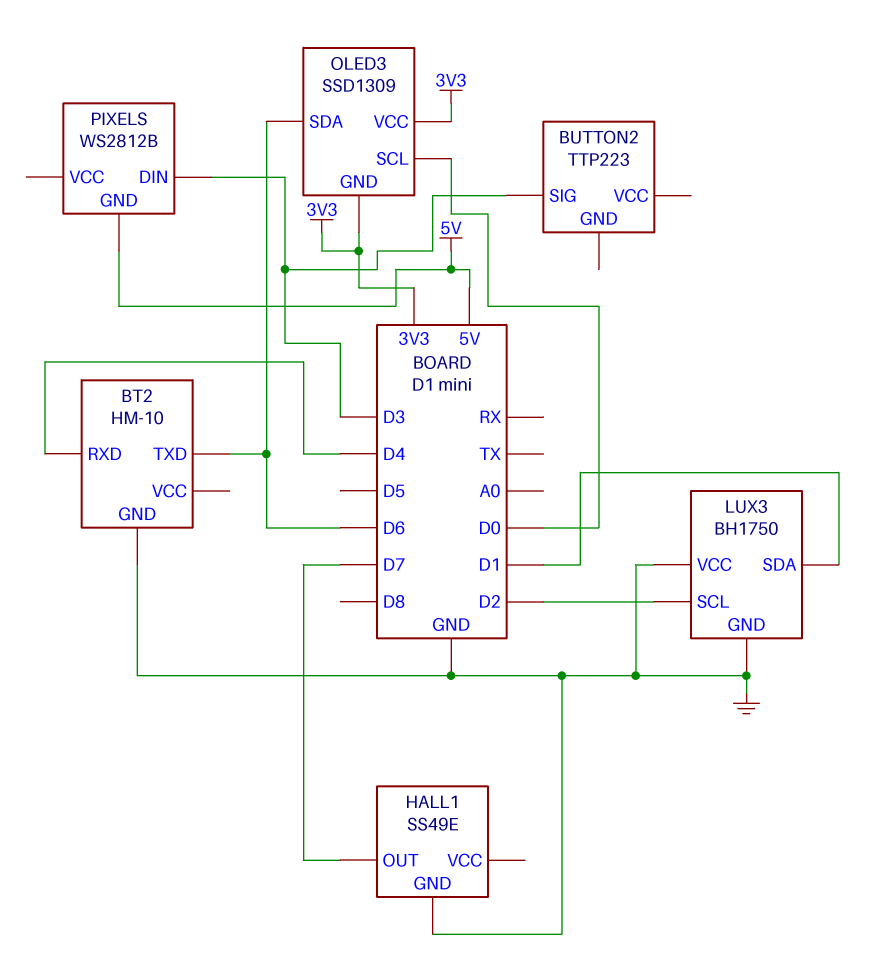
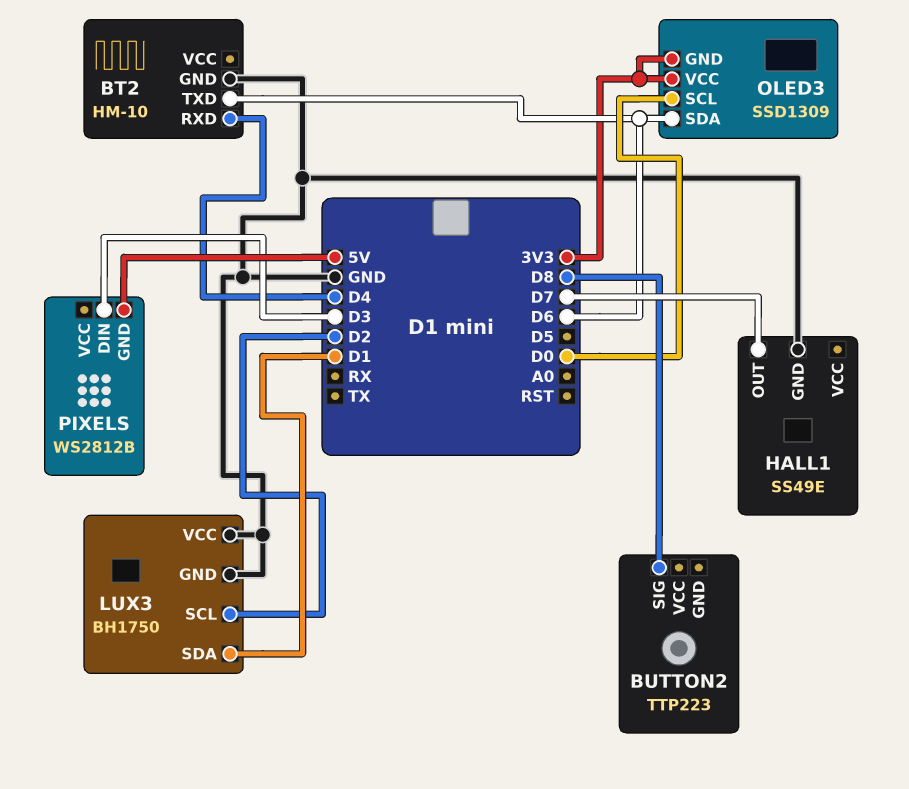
BUTTON2 pin SIG: D3 -> D8

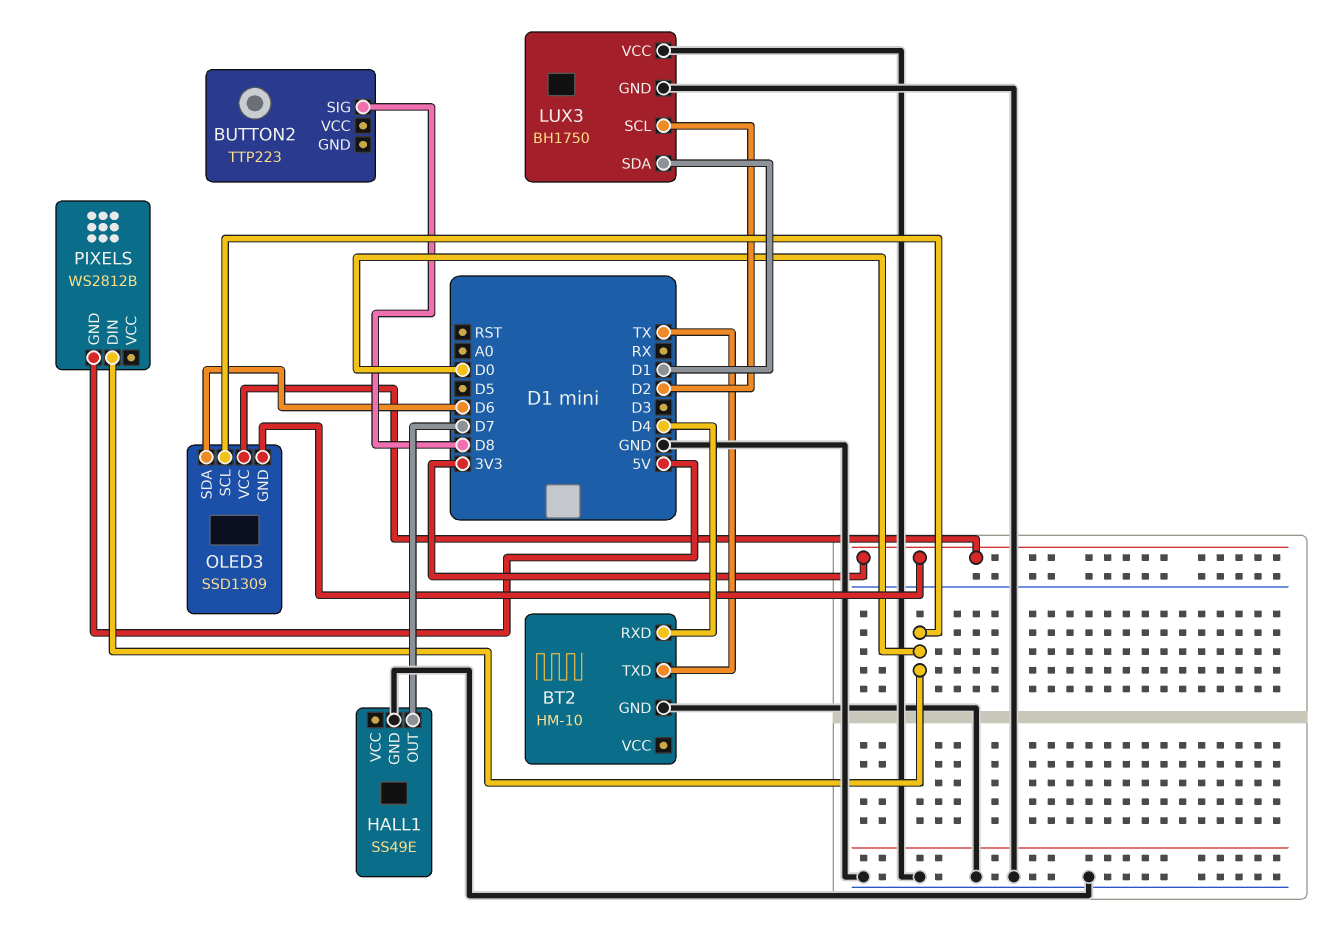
BT2 pin TXD: D6 -> TX
PIXELS pin DIN: D3 -> D0

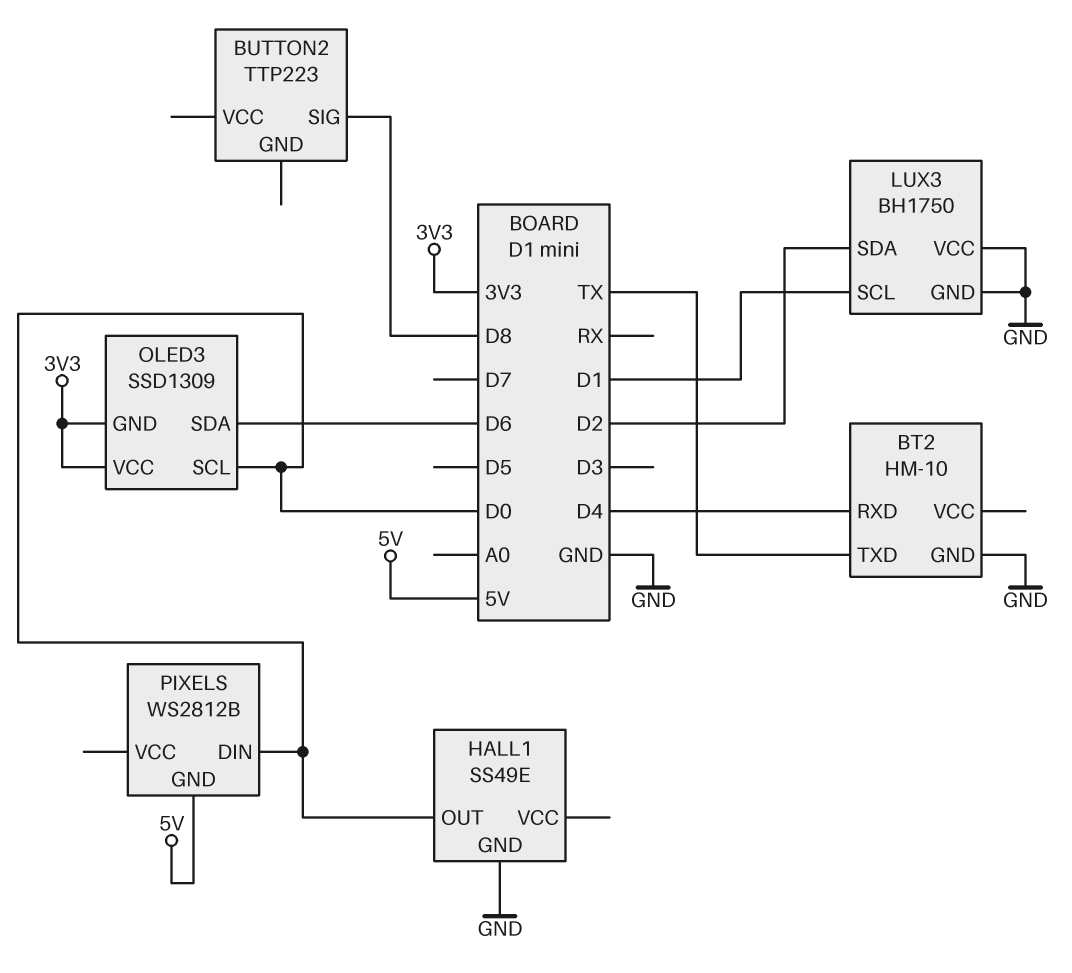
HALL1 pin OUT: D7 -> D0
LUX3 pin SCL: D2 -> D1
LUX3 pin SDA: D1 -> D2

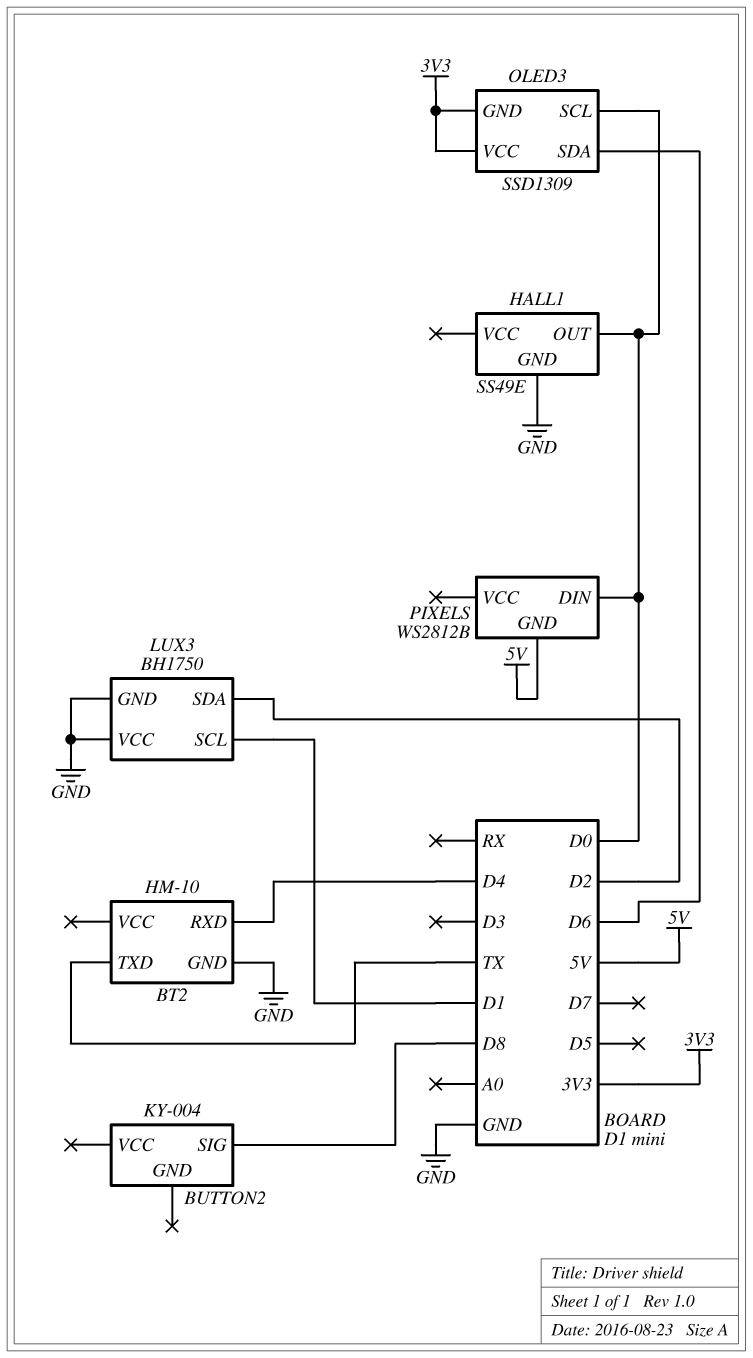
BUTTON2: TTP223 -> KY-004

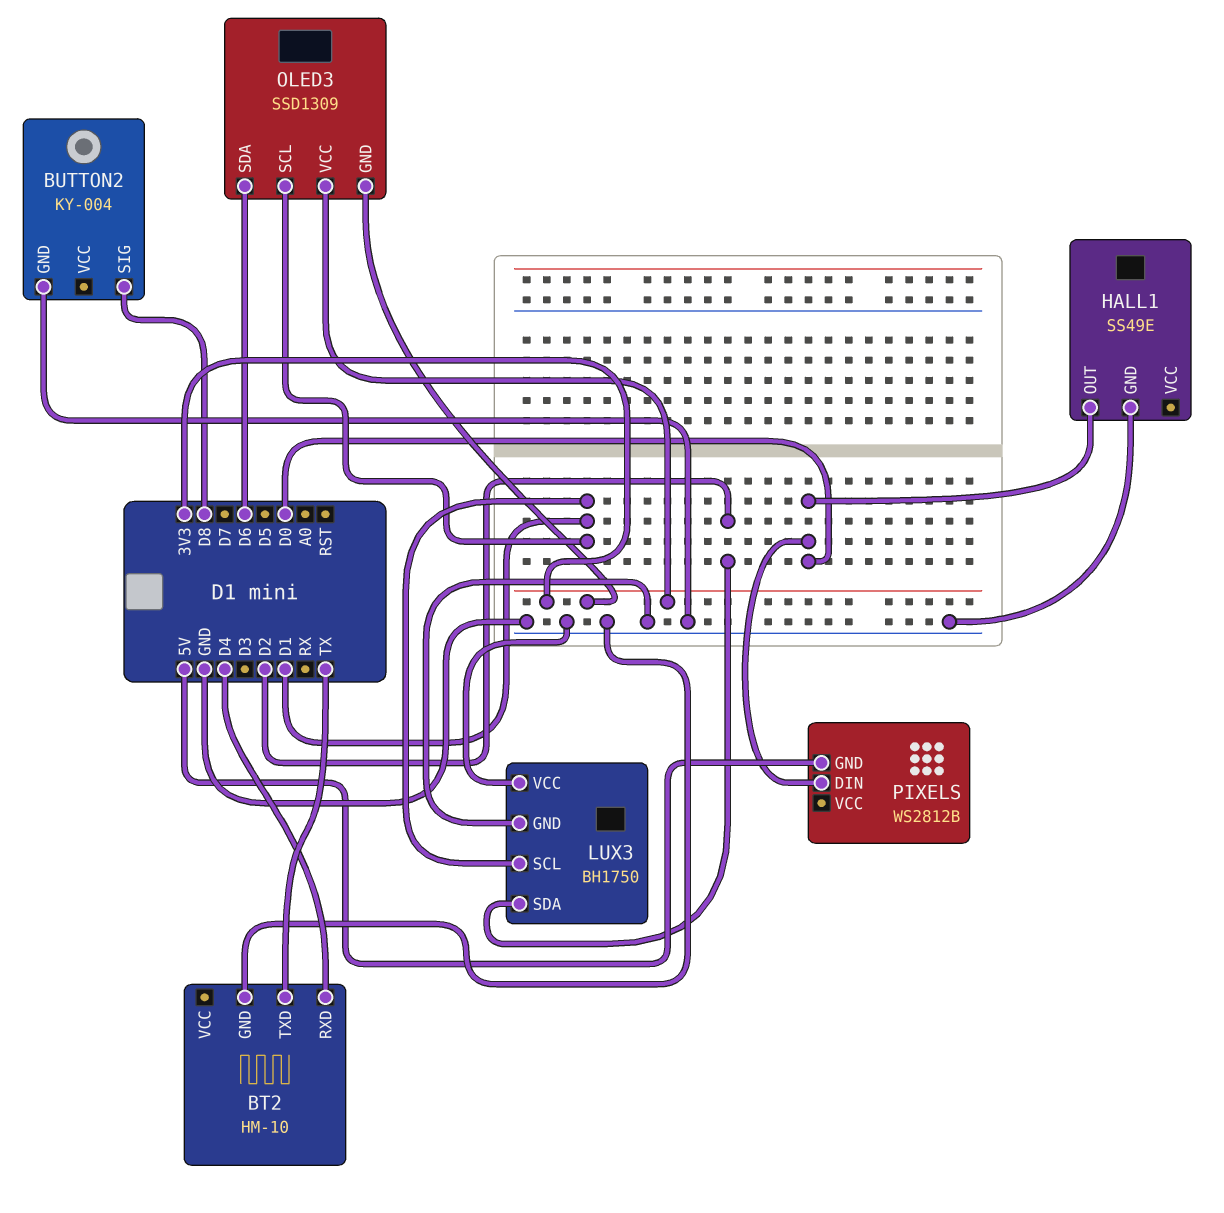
BUTTON2 pin GND: none -> GND
OLED3 pin SCL: D0 -> D1

